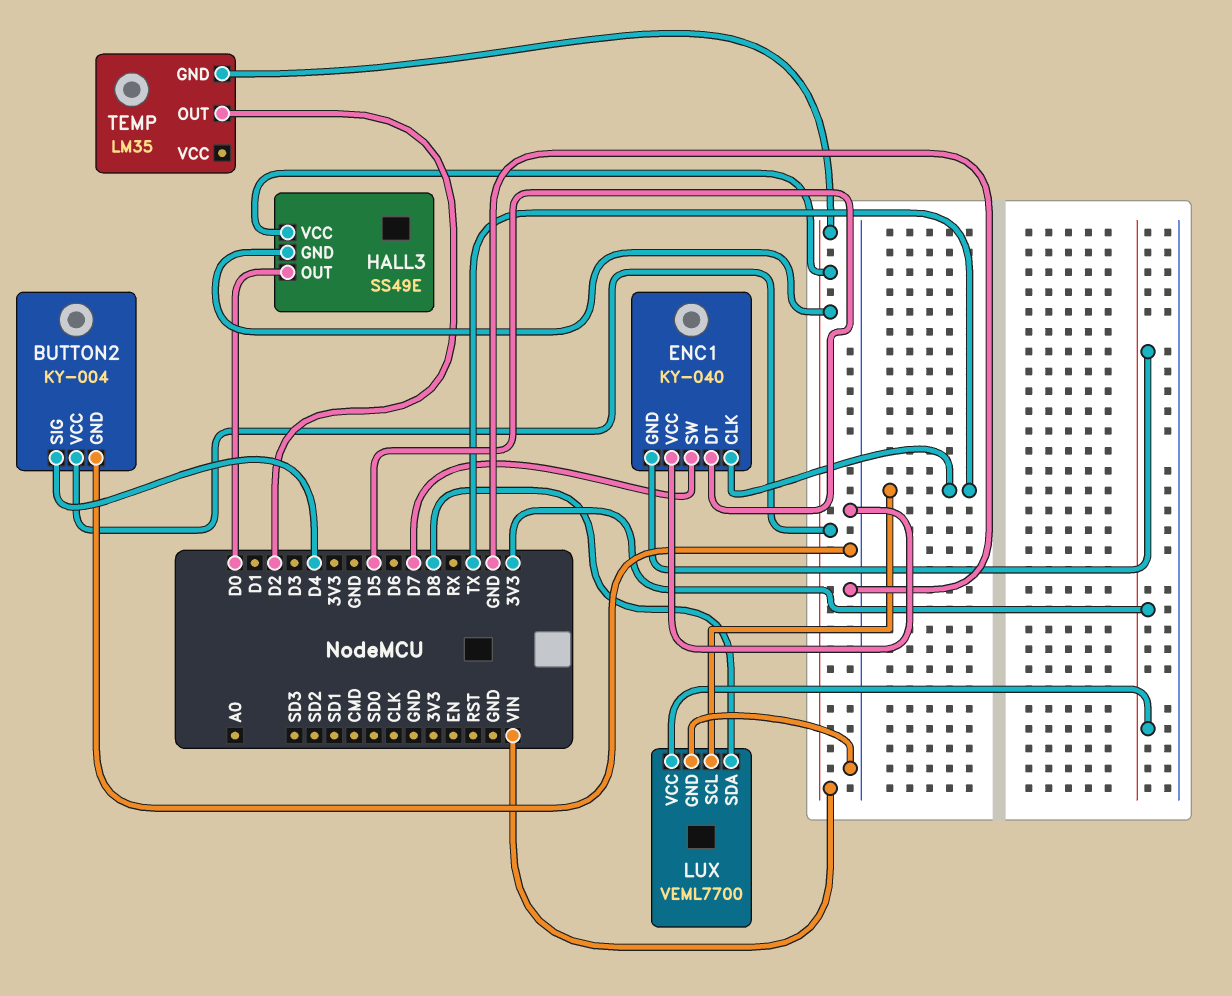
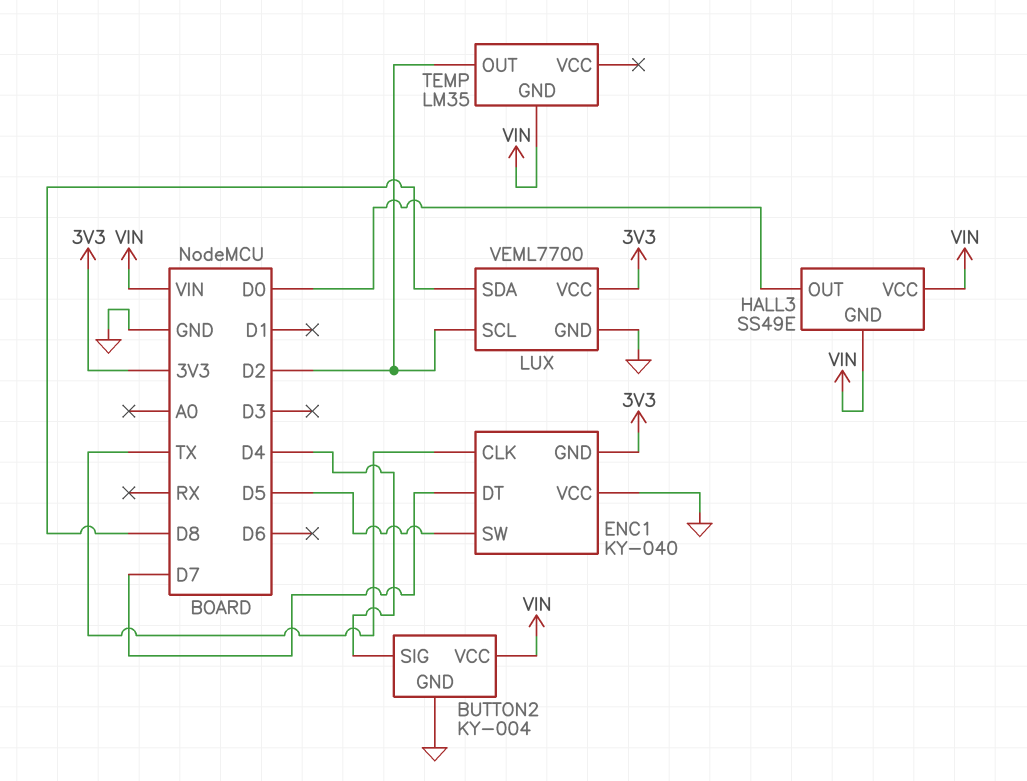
ENC1 pin DT: D5 -> D7
ENC1 pin SW: D7 -> D5
LUX pin SCL: TX -> D2

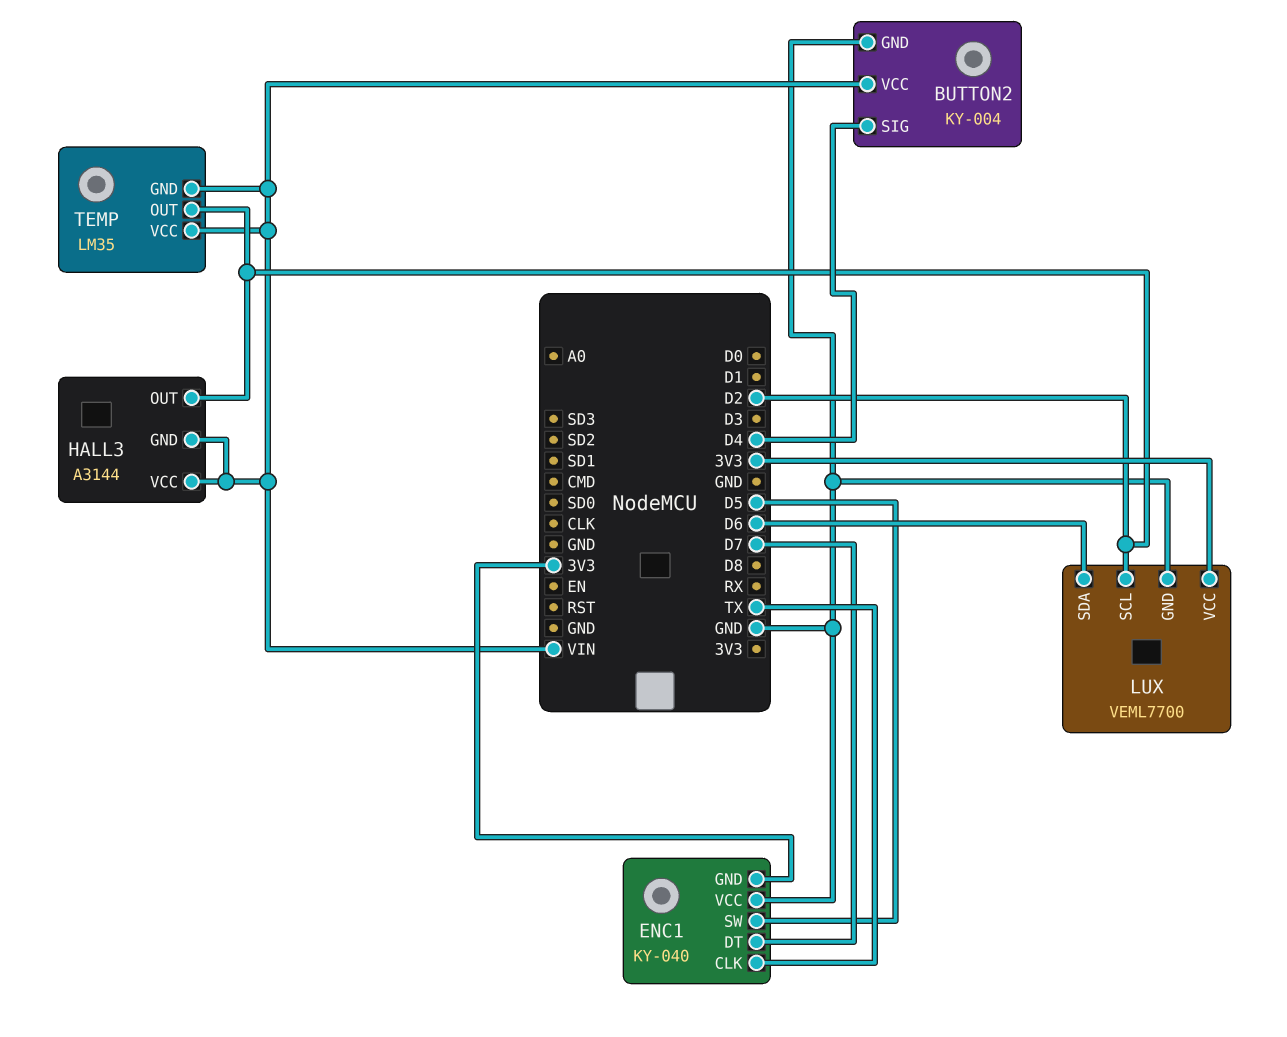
HALL3: SS49E -> A3144
HALL3 pin OUT: D0 -> D2
LUX pin SDA: D8 -> D6
TEMP pin VCC: none -> VIN

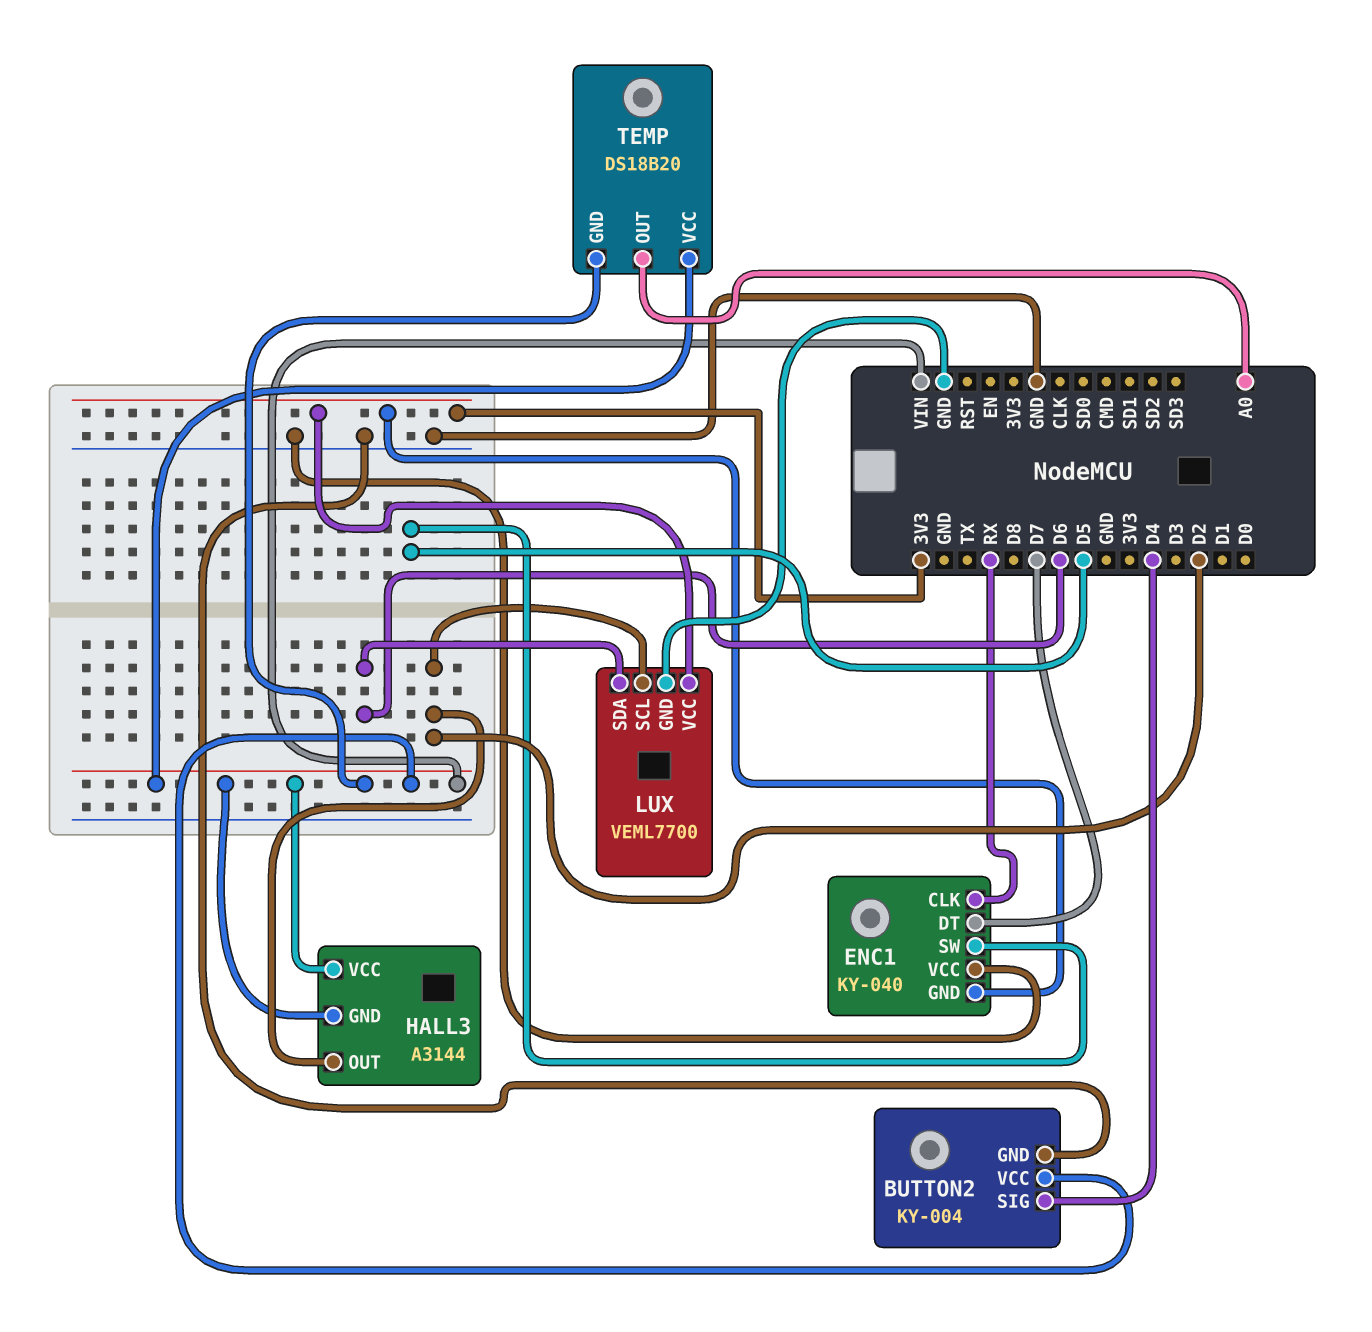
ENC1 pin CLK: TX -> RX
TEMP: LM35 -> DS18B20
TEMP pin OUT: D2 -> A0

